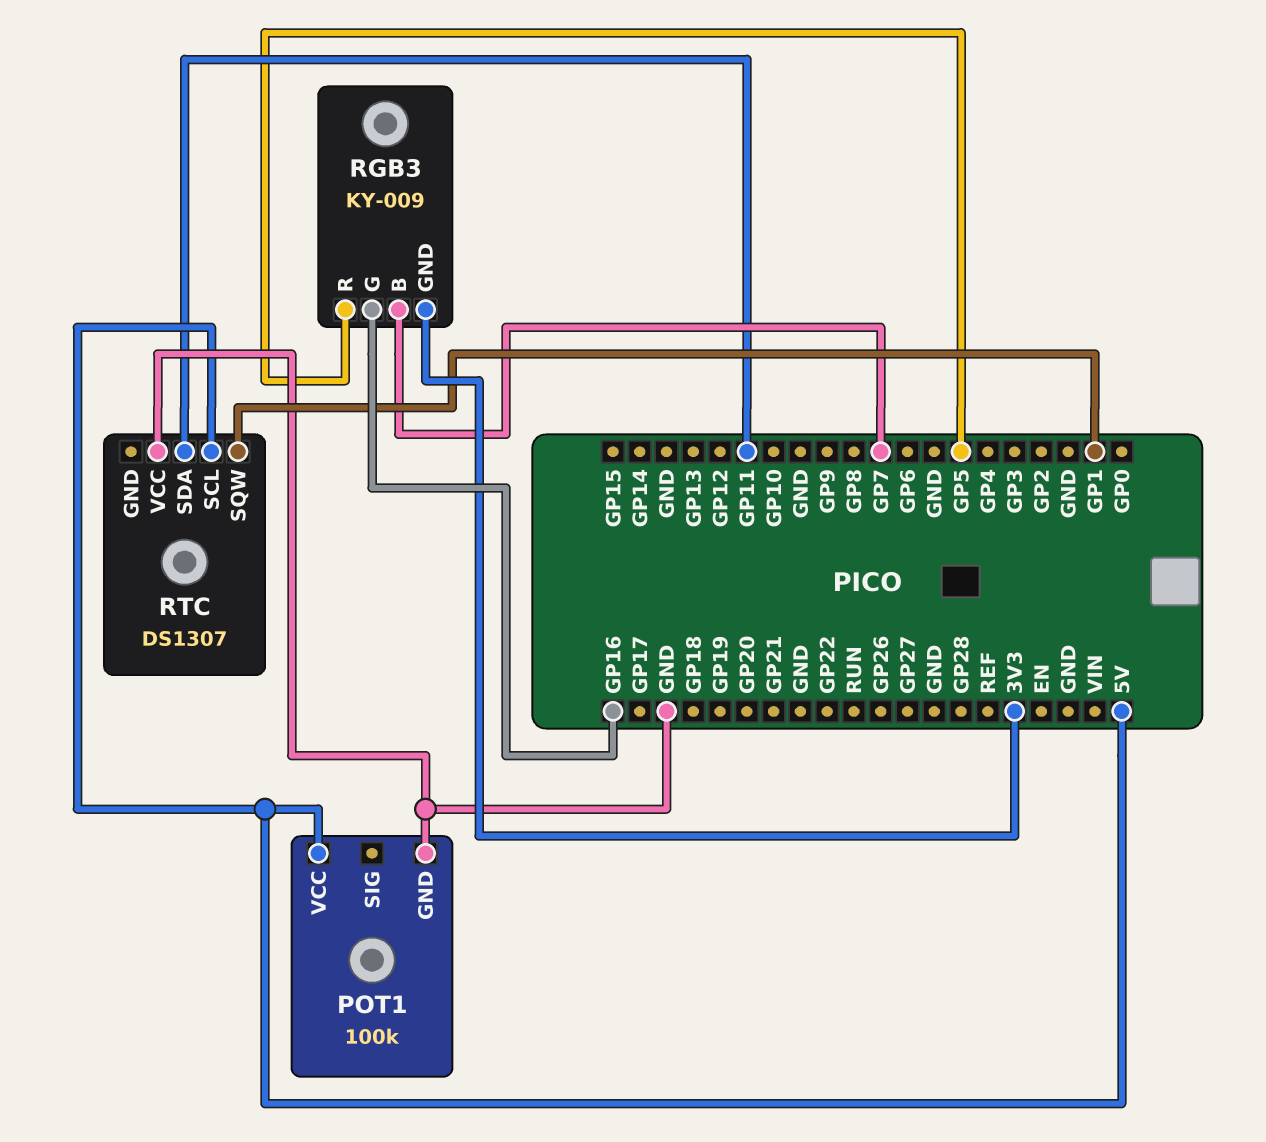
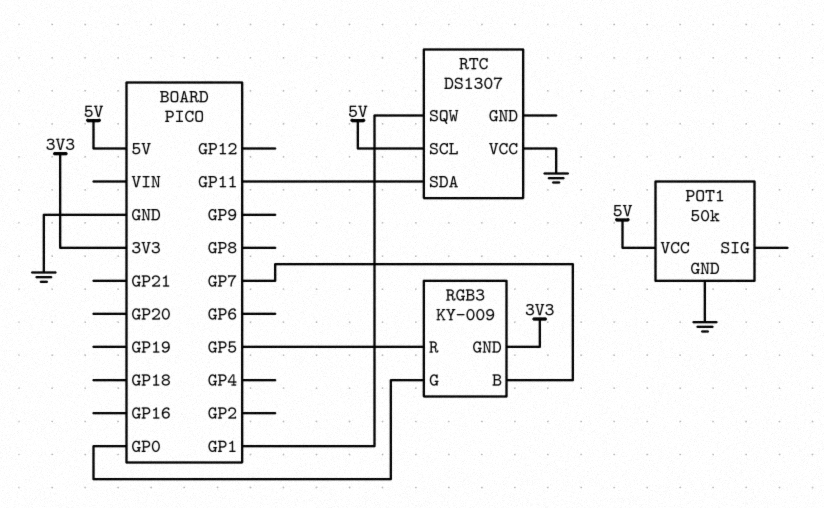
POT1: 100k -> 50k
RGB3 pin G: GP16 -> GP0

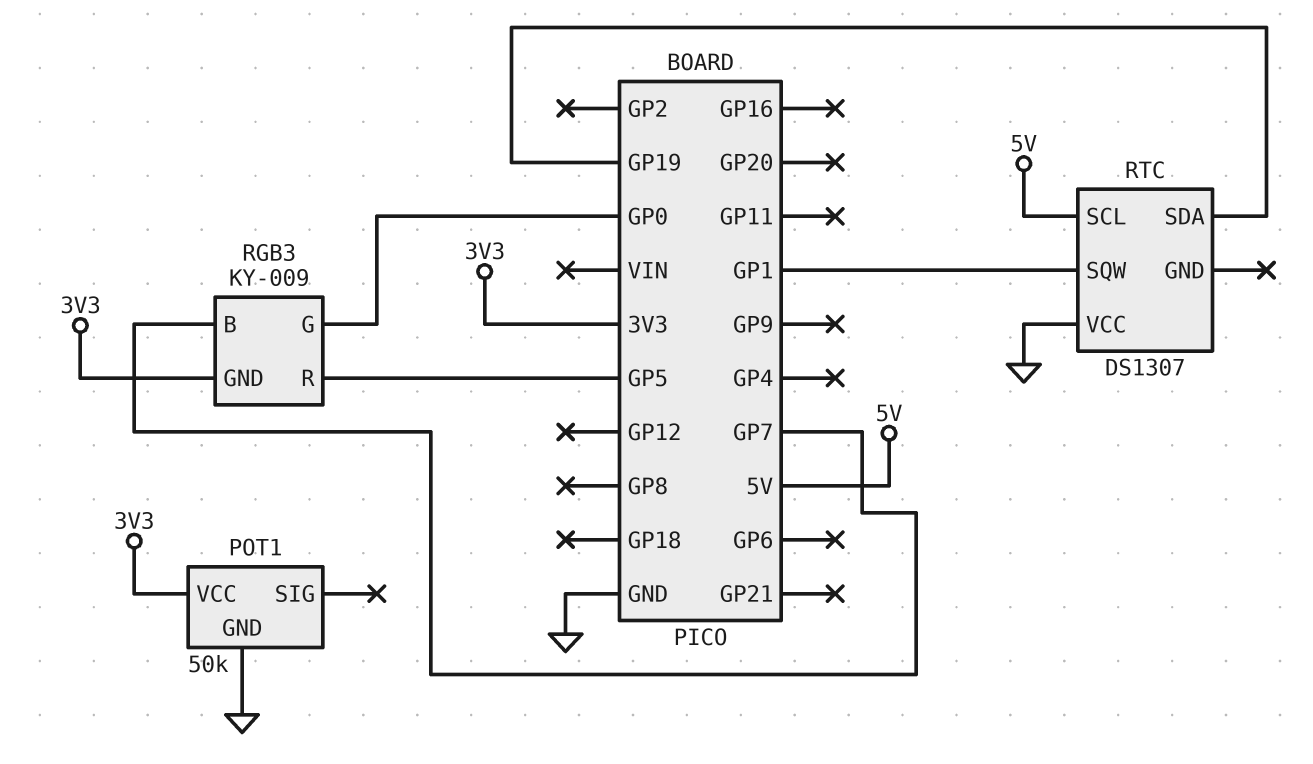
POT1 pin VCC: 5V -> 3V3
RTC pin SDA: GP11 -> GP19

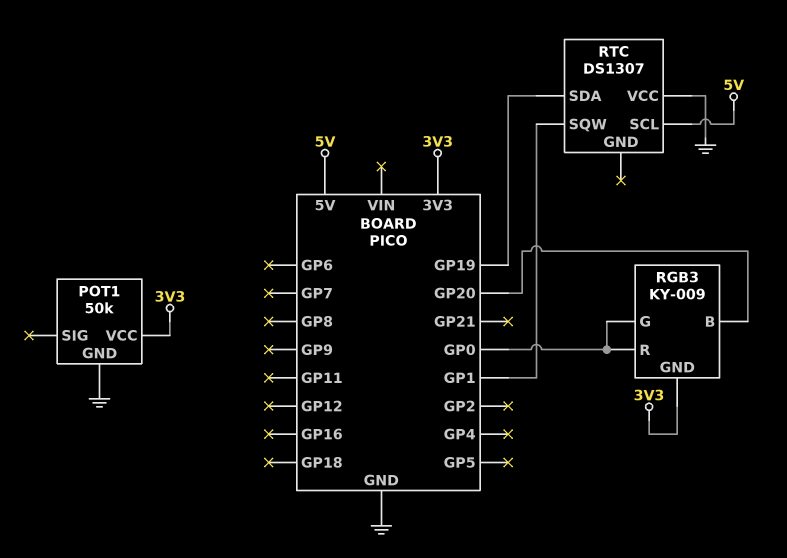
RGB3 pin B: GP7 -> GP20
RGB3 pin R: GP5 -> GP0

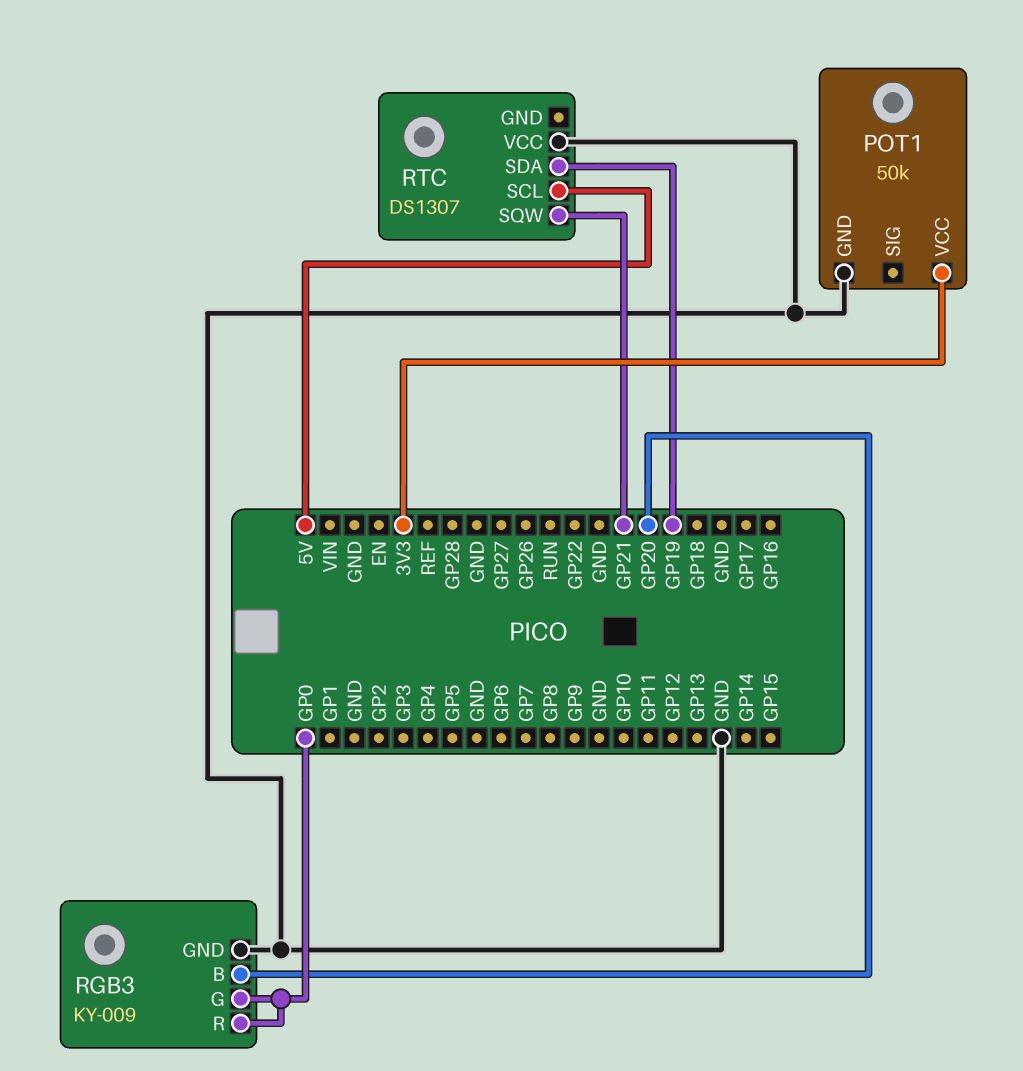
RGB3 pin GND: 3V3 -> GND
RTC pin SQW: GP1 -> GP21

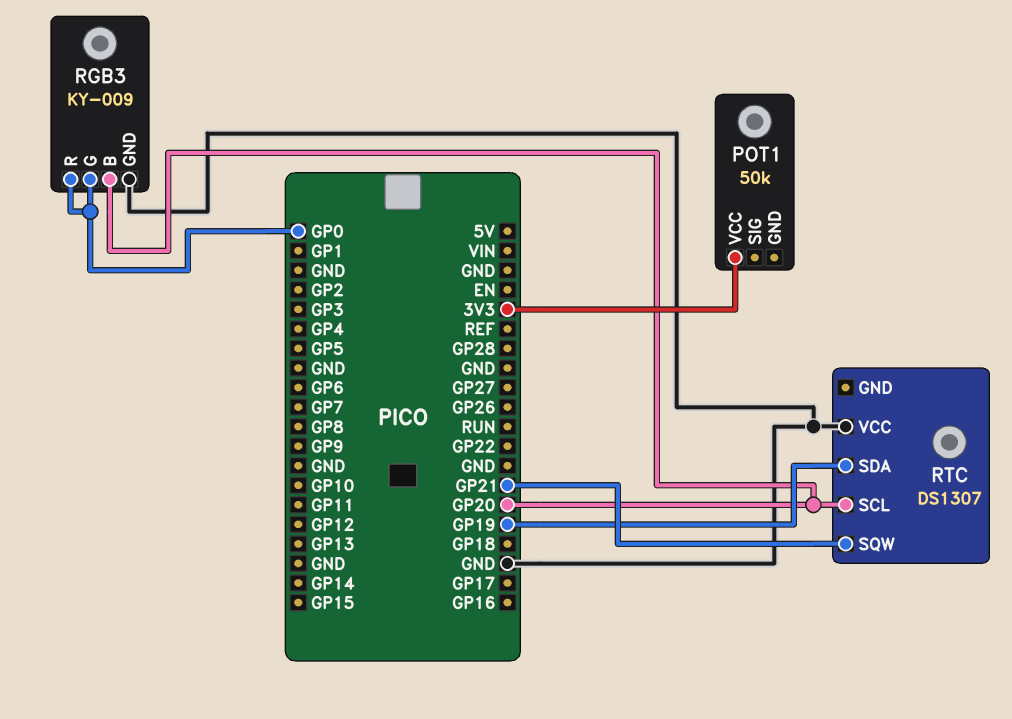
POT1 pin GND: GND -> none
RTC pin SCL: 5V -> GP20

